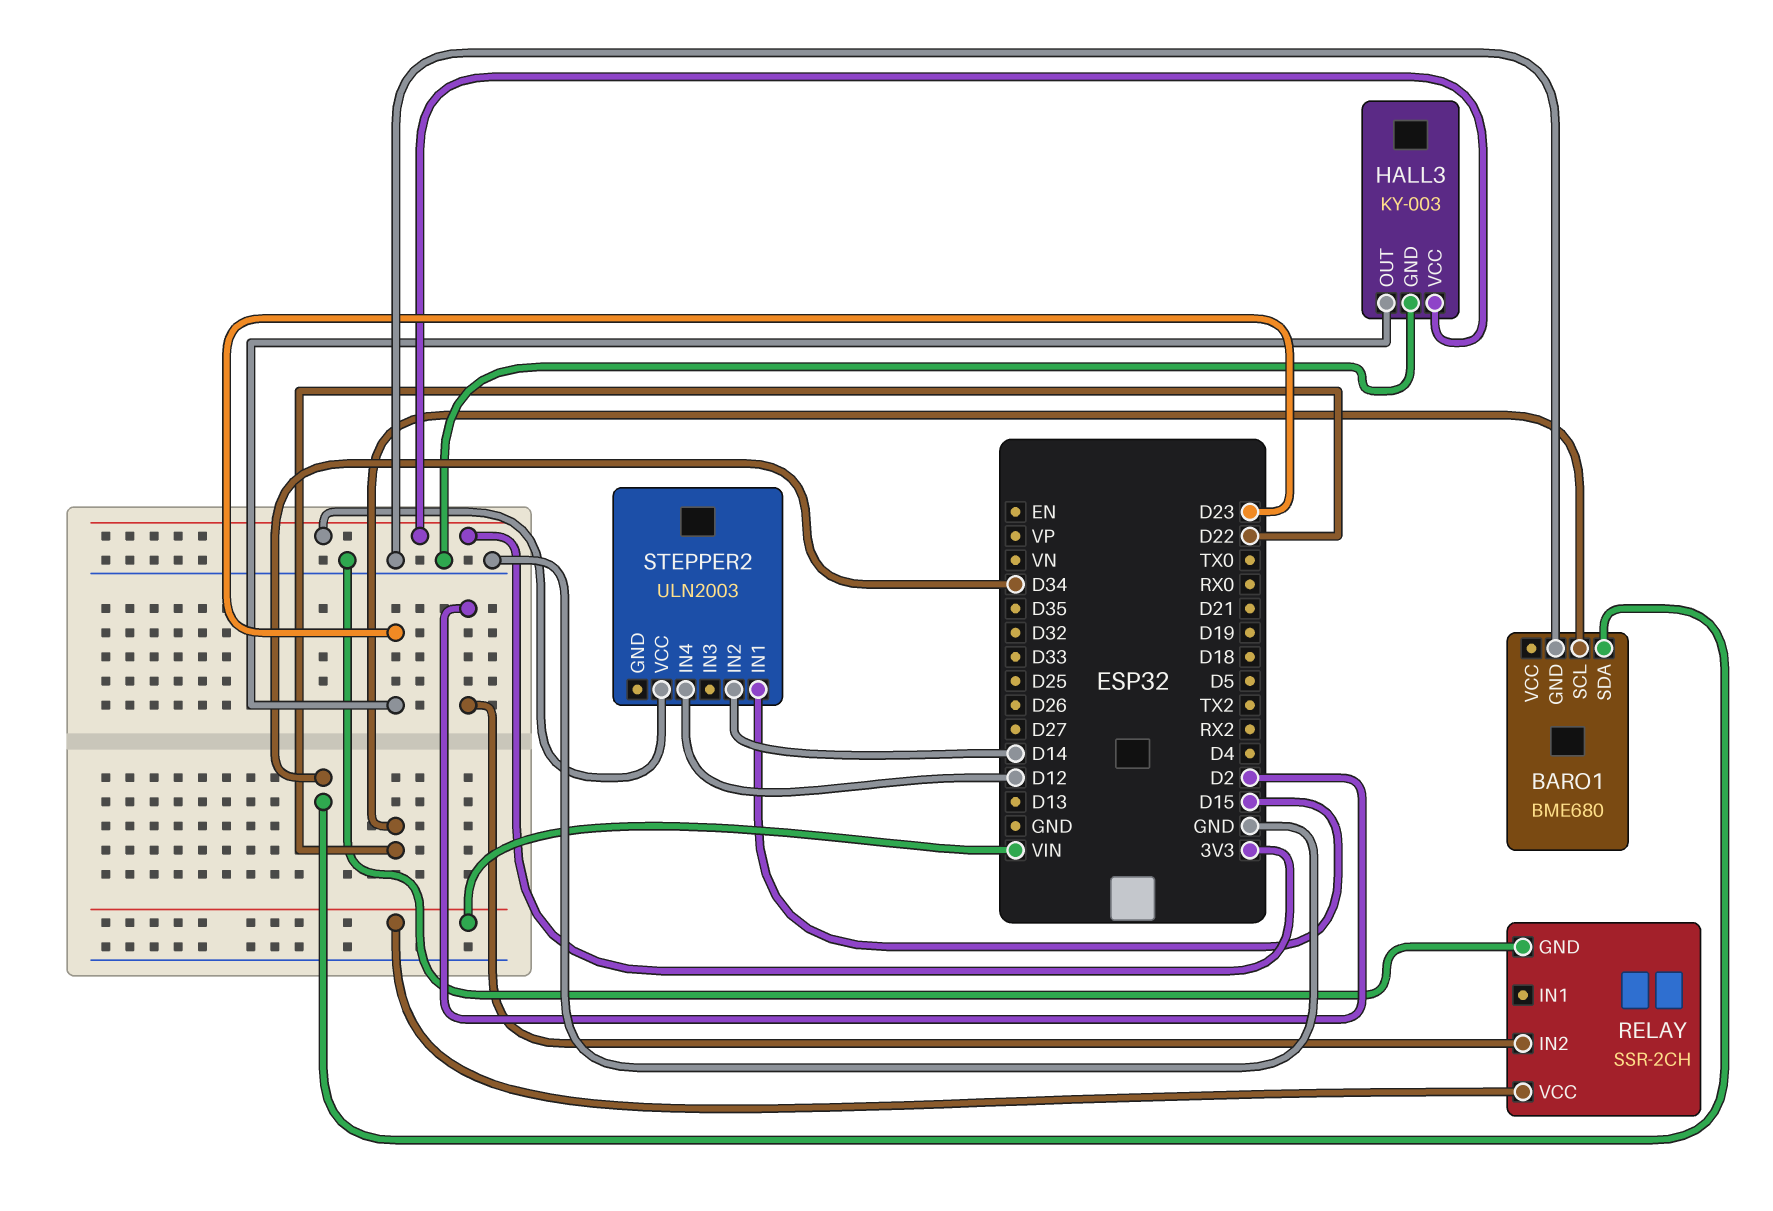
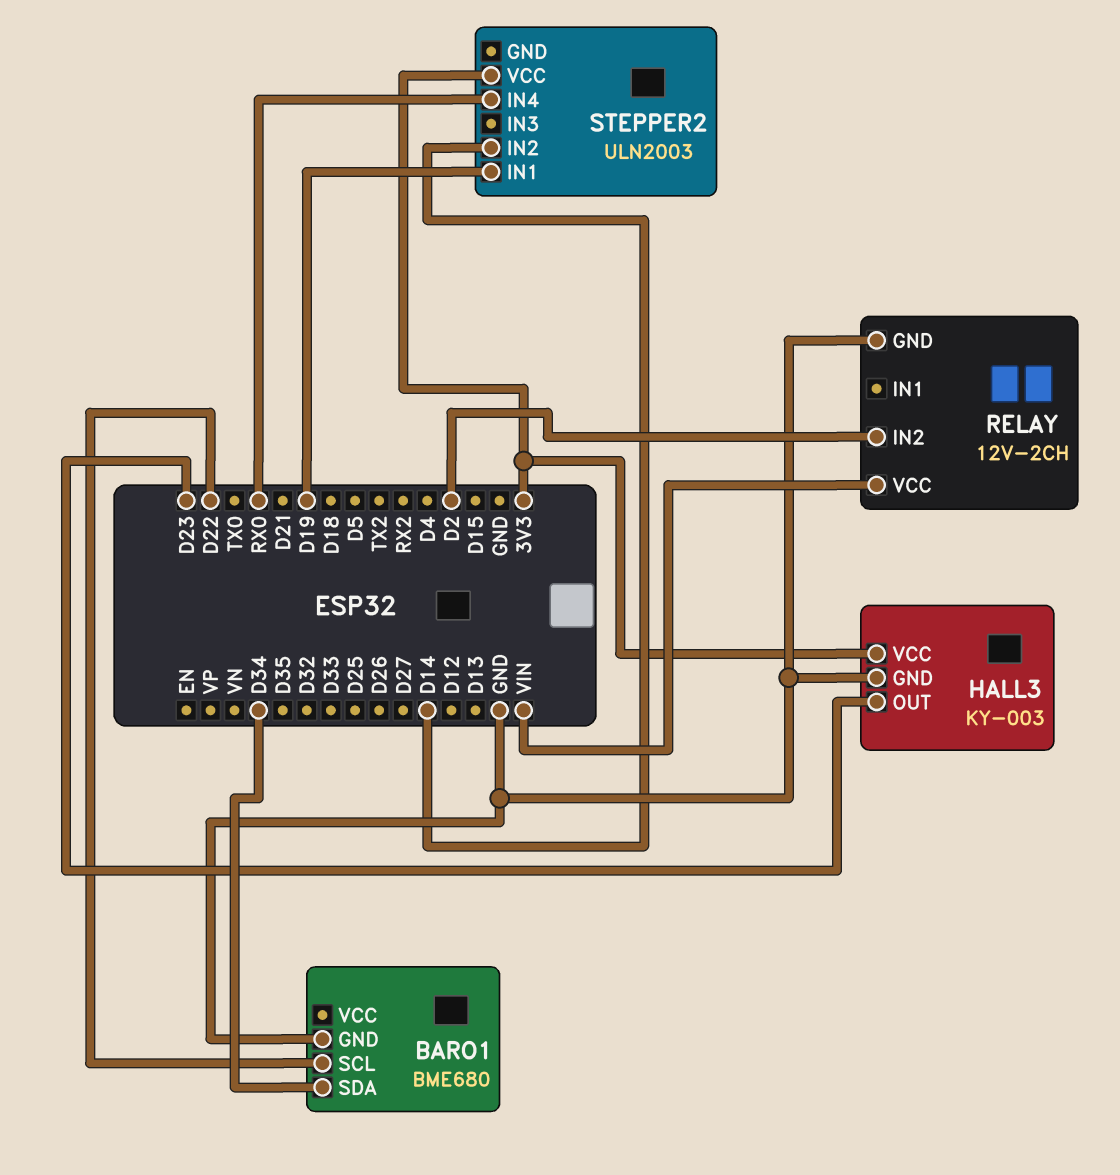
RELAY: SSR-2CH -> 12V-2CH
STEPPER2 pin IN1: D15 -> D19
STEPPER2 pin IN4: D12 -> RX0

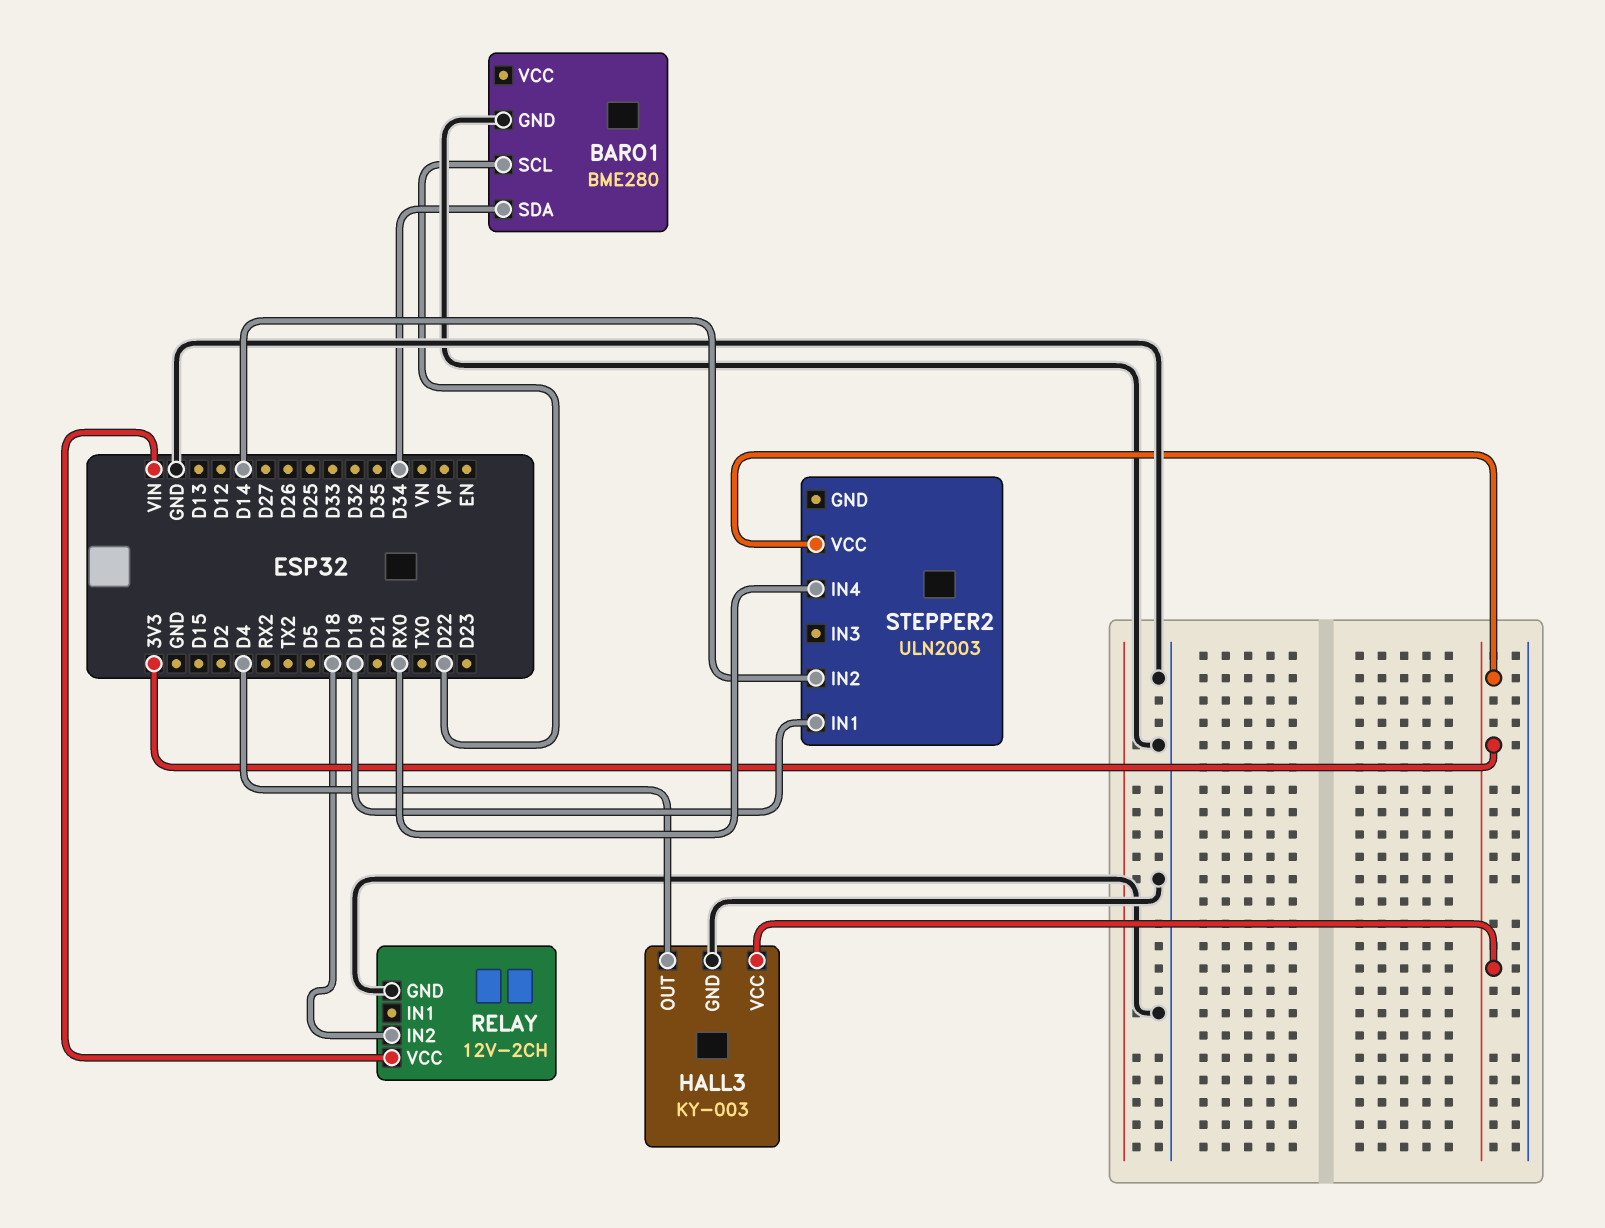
BARO1: BME680 -> BME280
HALL3 pin OUT: D23 -> D4
RELAY pin IN2: D2 -> D18

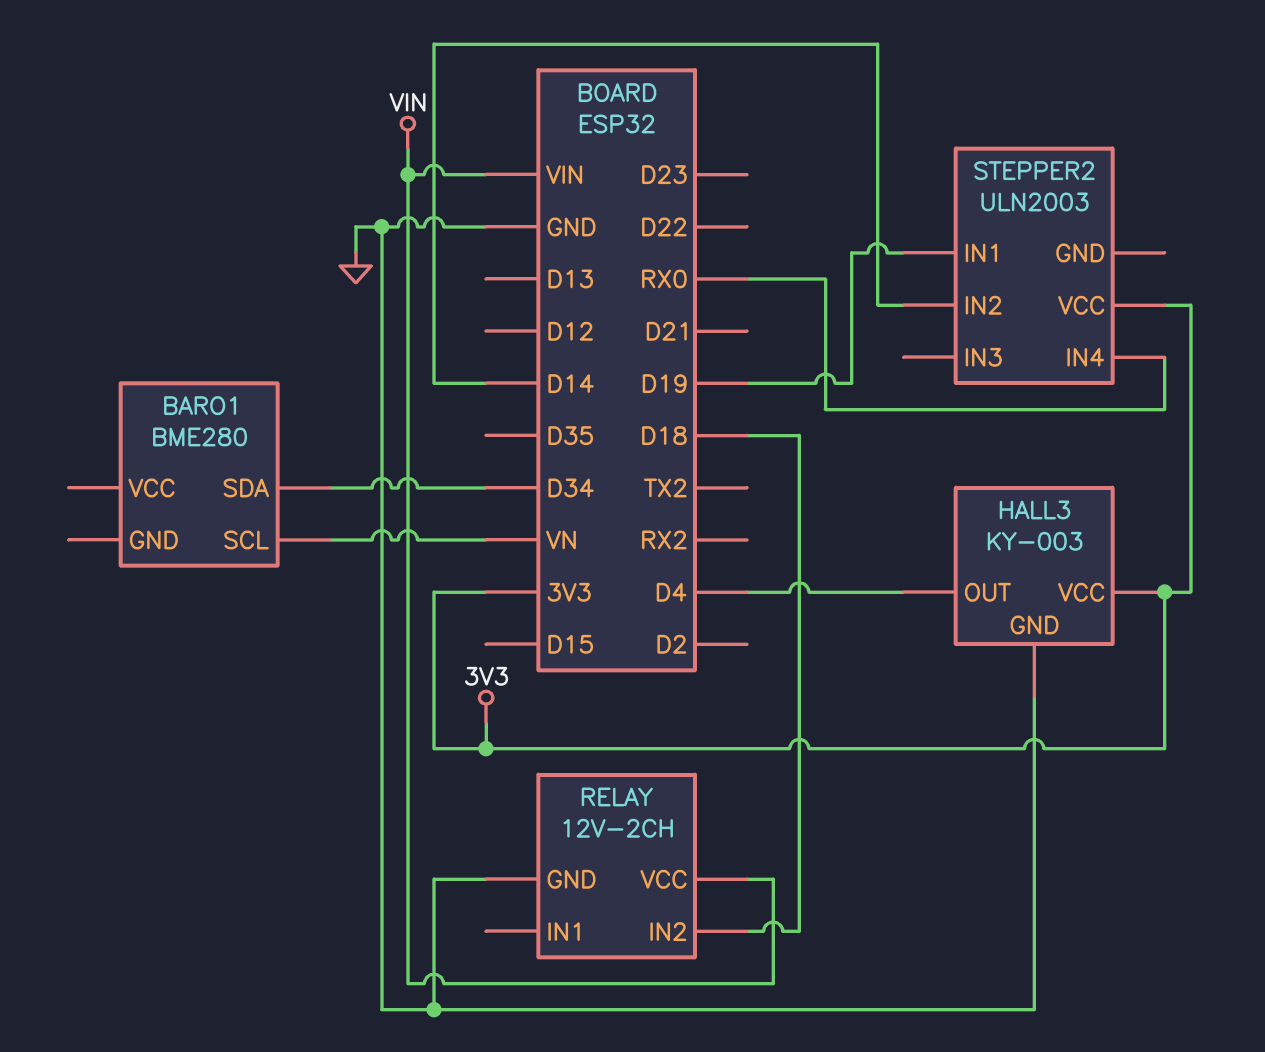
BARO1 pin GND: GND -> none
BARO1 pin SCL: D22 -> VN

